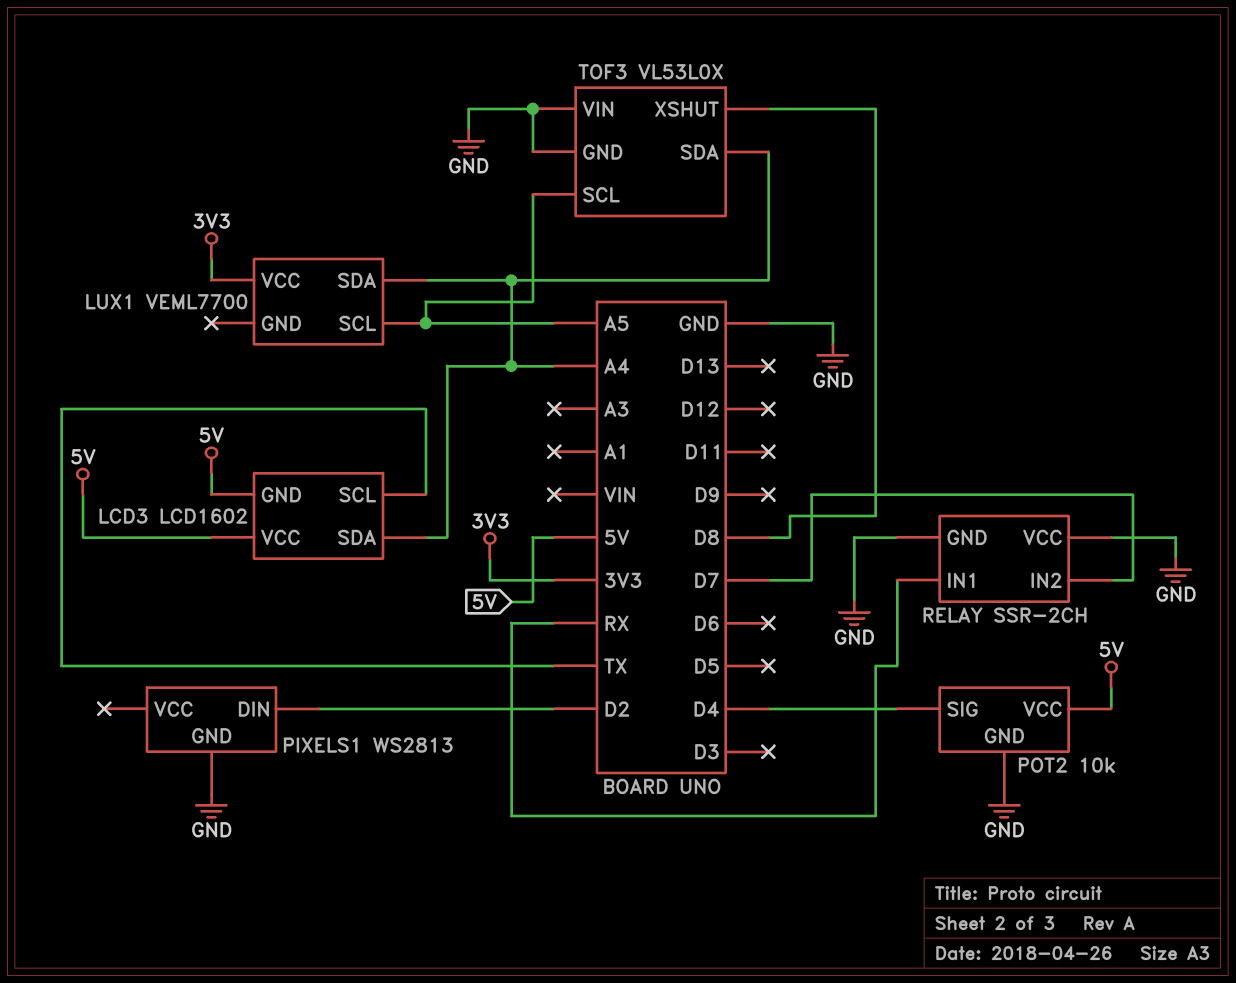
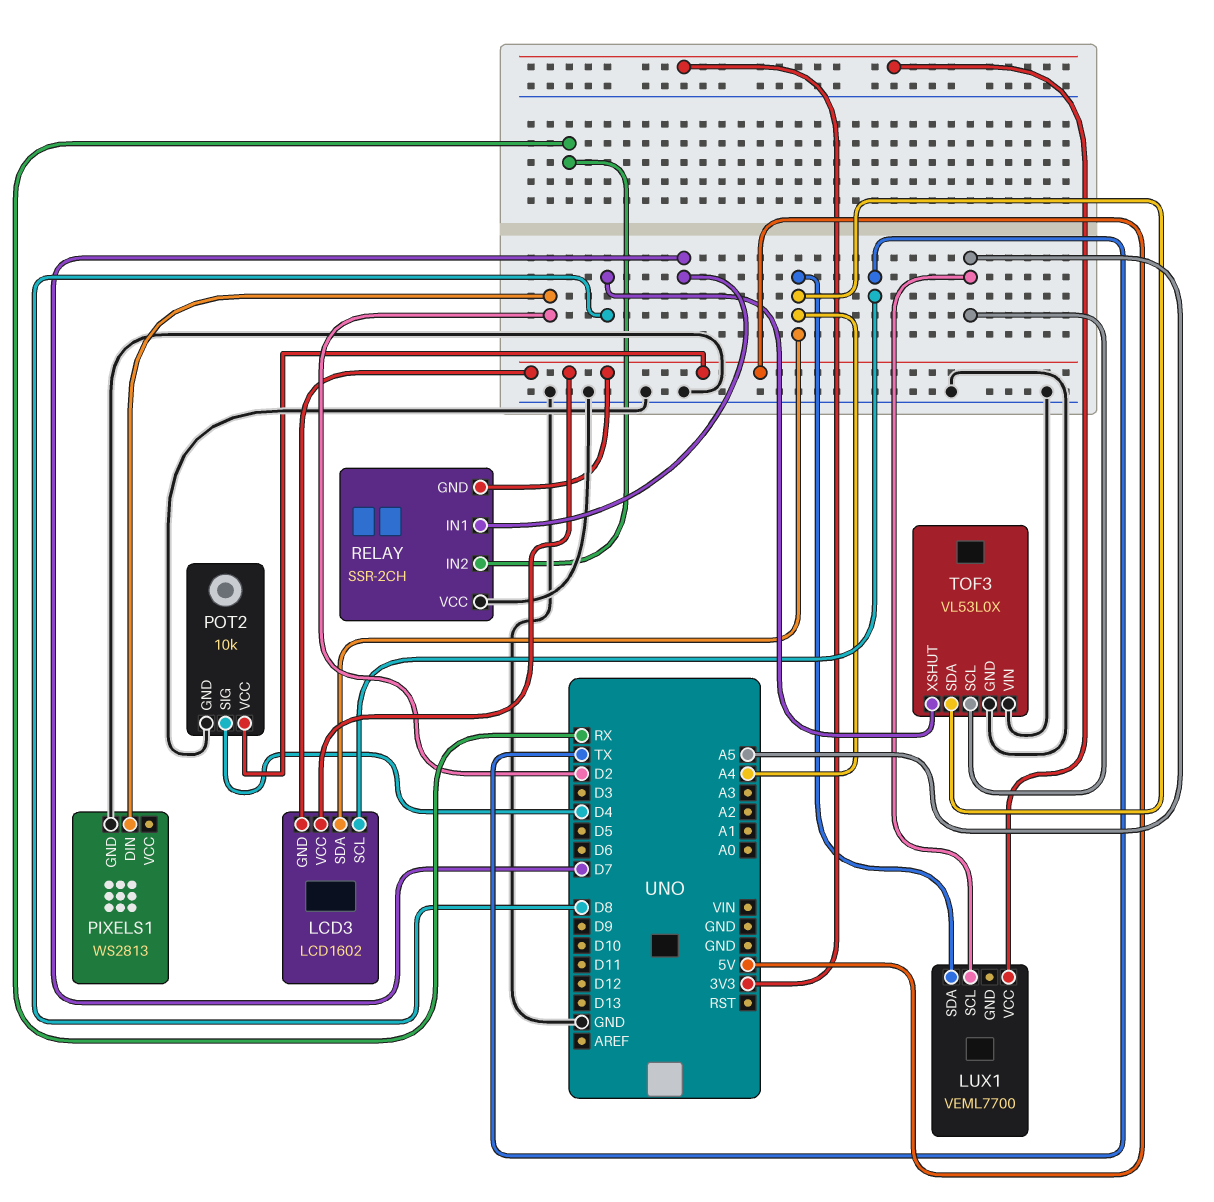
RELAY pin GND: GND -> 5V
RELAY pin IN1: RX -> D7
RELAY pin IN2: D7 -> RX

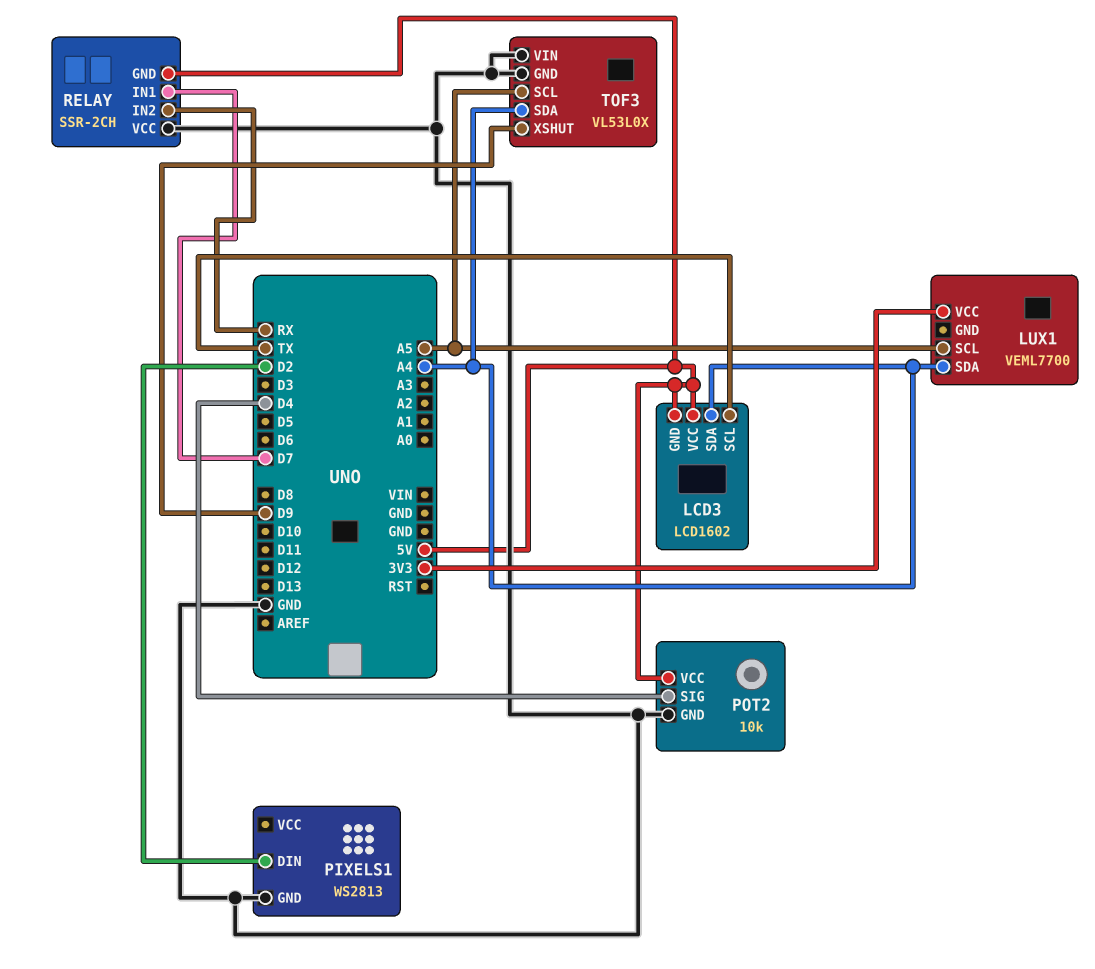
TOF3 pin XSHUT: D8 -> D9

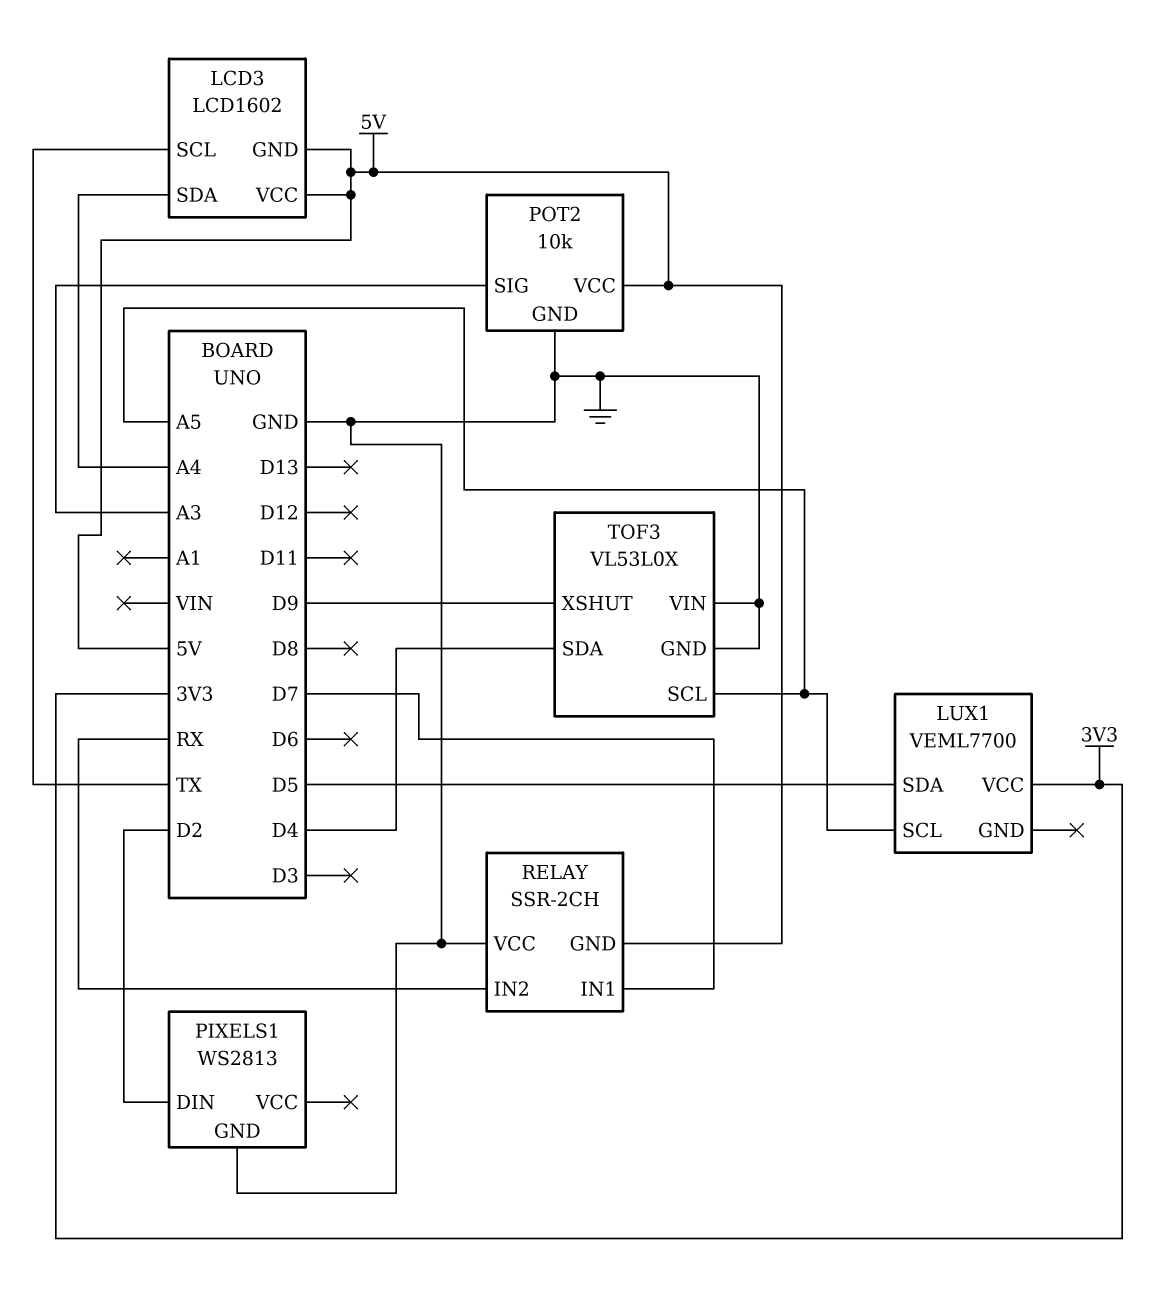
LUX1 pin SDA: A4 -> D5
POT2 pin SIG: D4 -> A3
TOF3 pin SDA: A4 -> D4

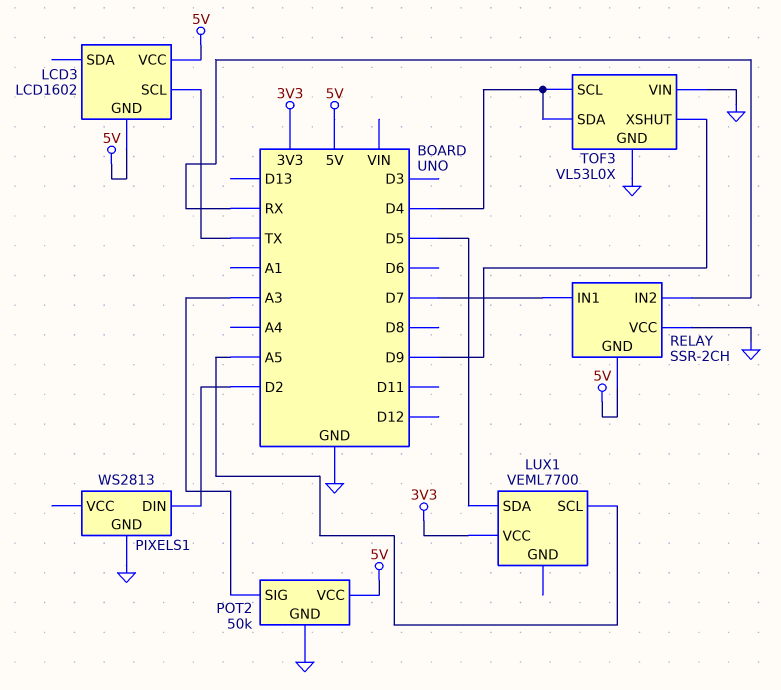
LCD3 pin SDA: A4 -> none
POT2: 10k -> 50k
TOF3 pin SCL: A5 -> D4

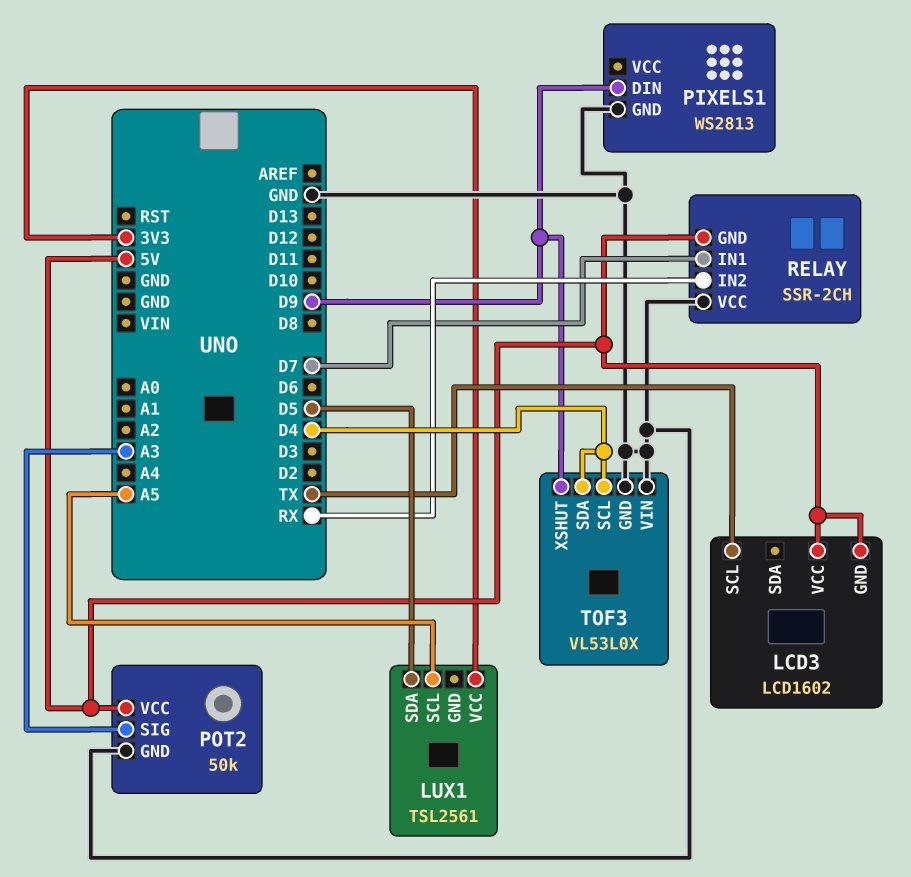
LUX1: VEML7700 -> TSL2561
PIXELS1 pin DIN: D2 -> D9

